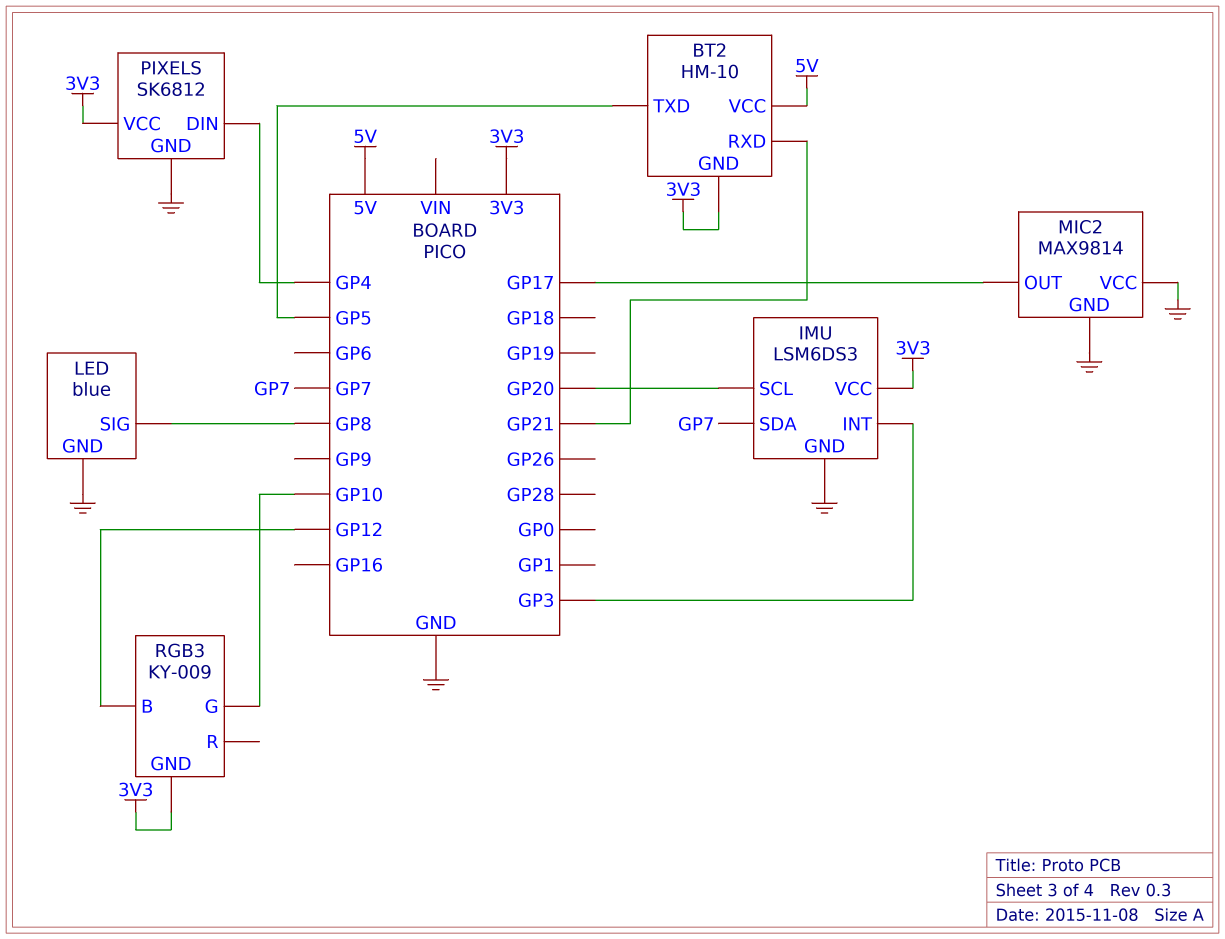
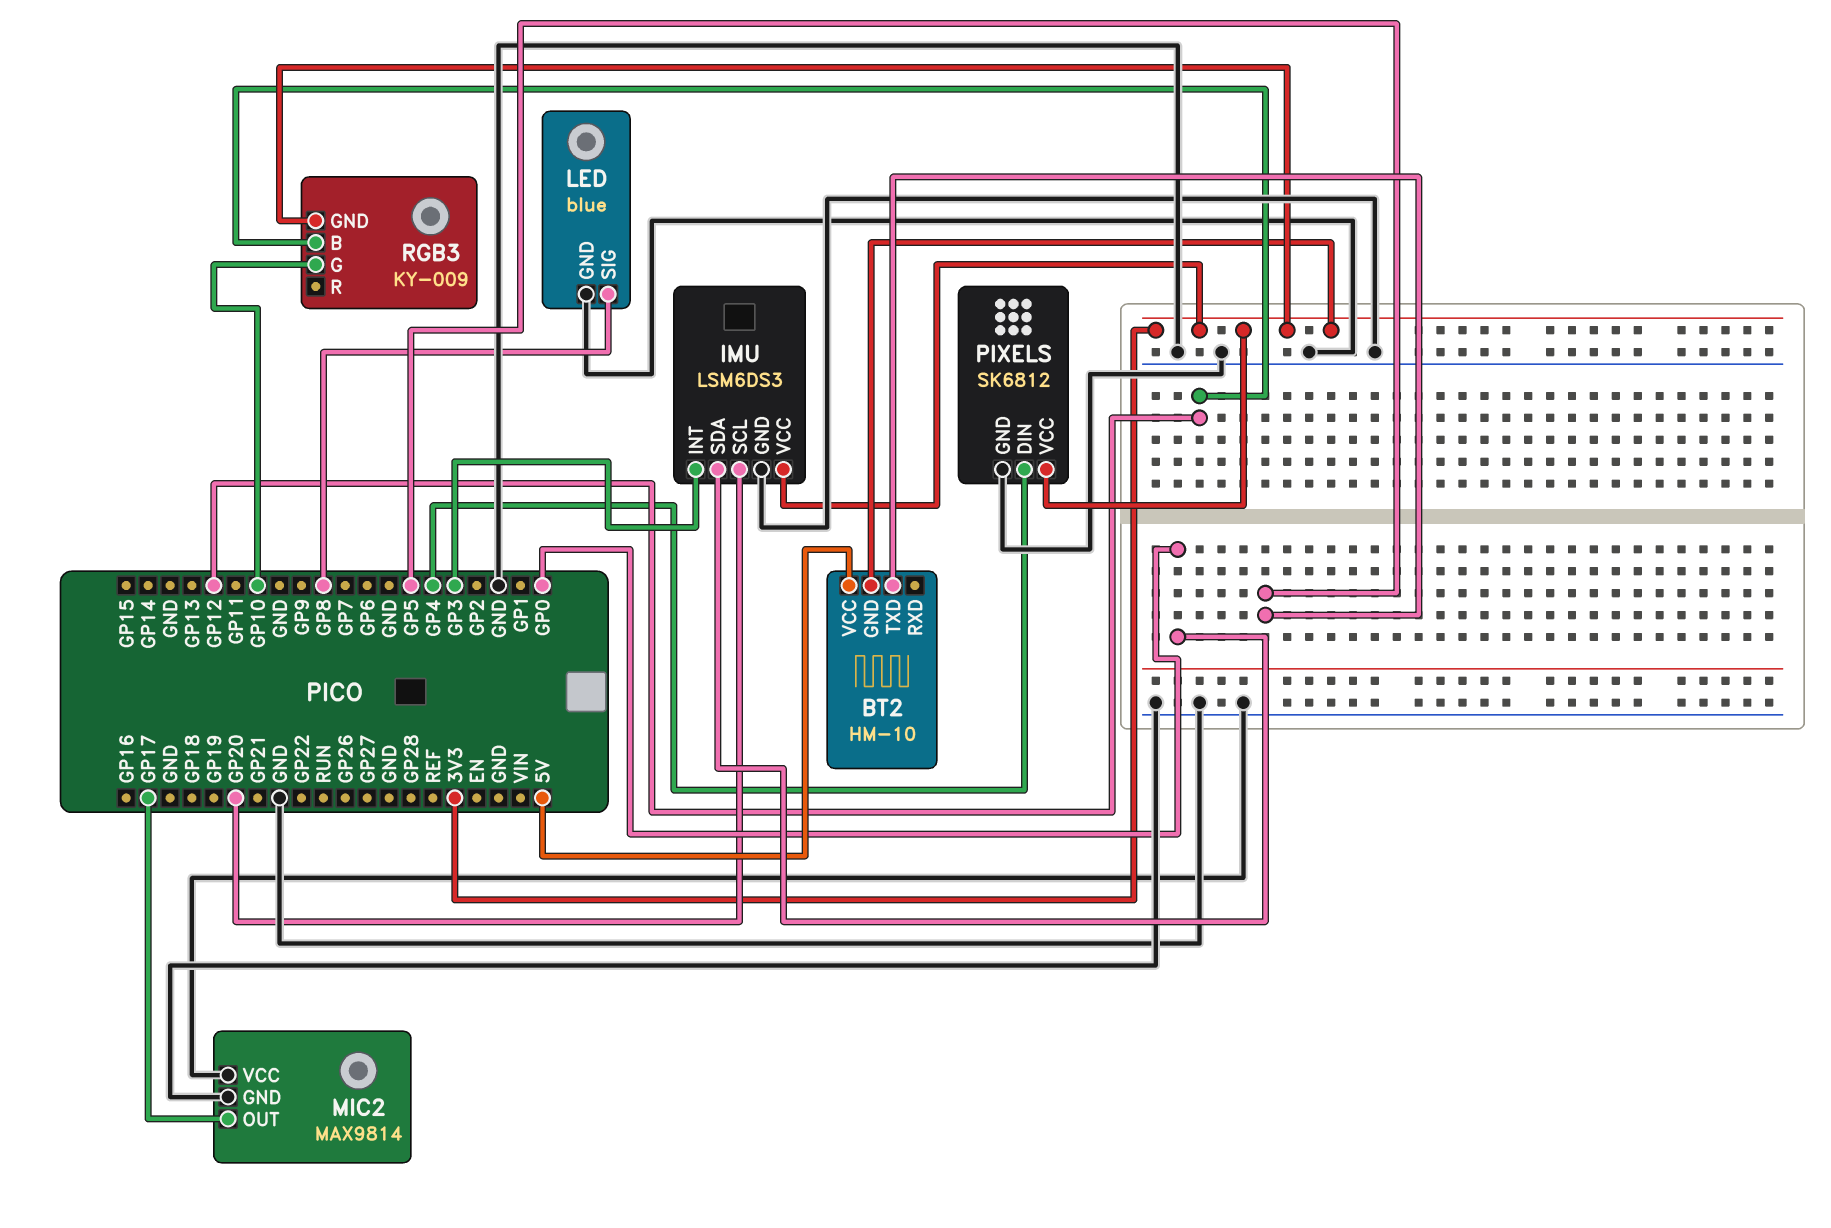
BT2 pin RXD: GP21 -> none
IMU pin SDA: GP7 -> GP0

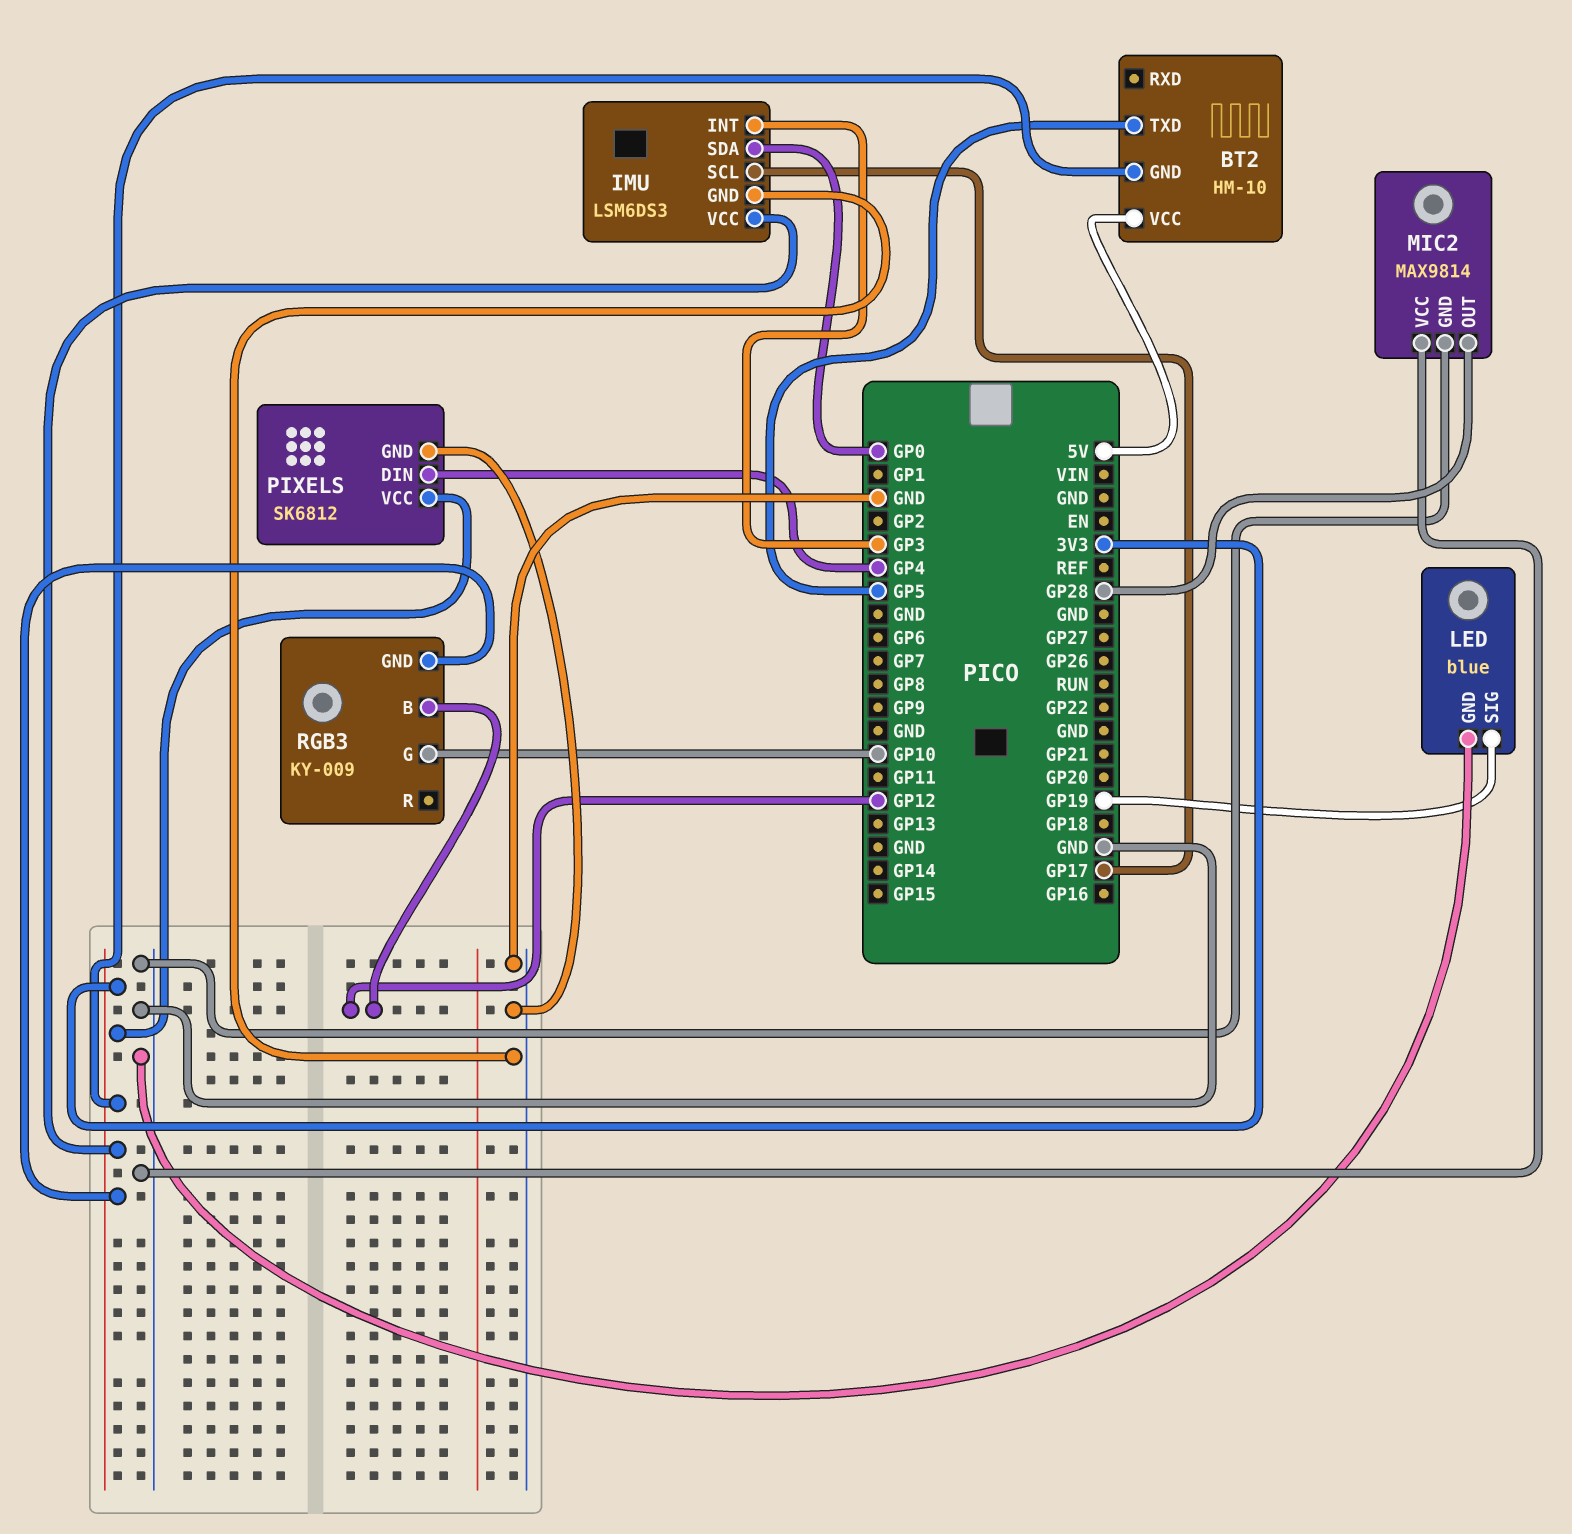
IMU pin SCL: GP20 -> GP17
LED pin SIG: GP8 -> GP19
MIC2 pin OUT: GP17 -> GP28

